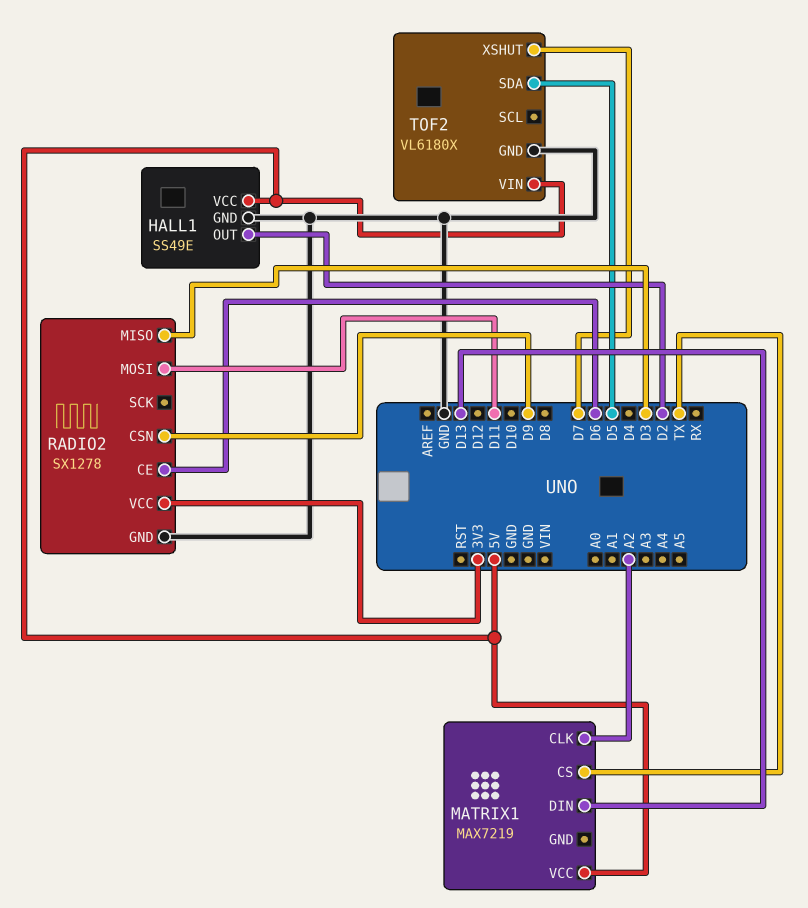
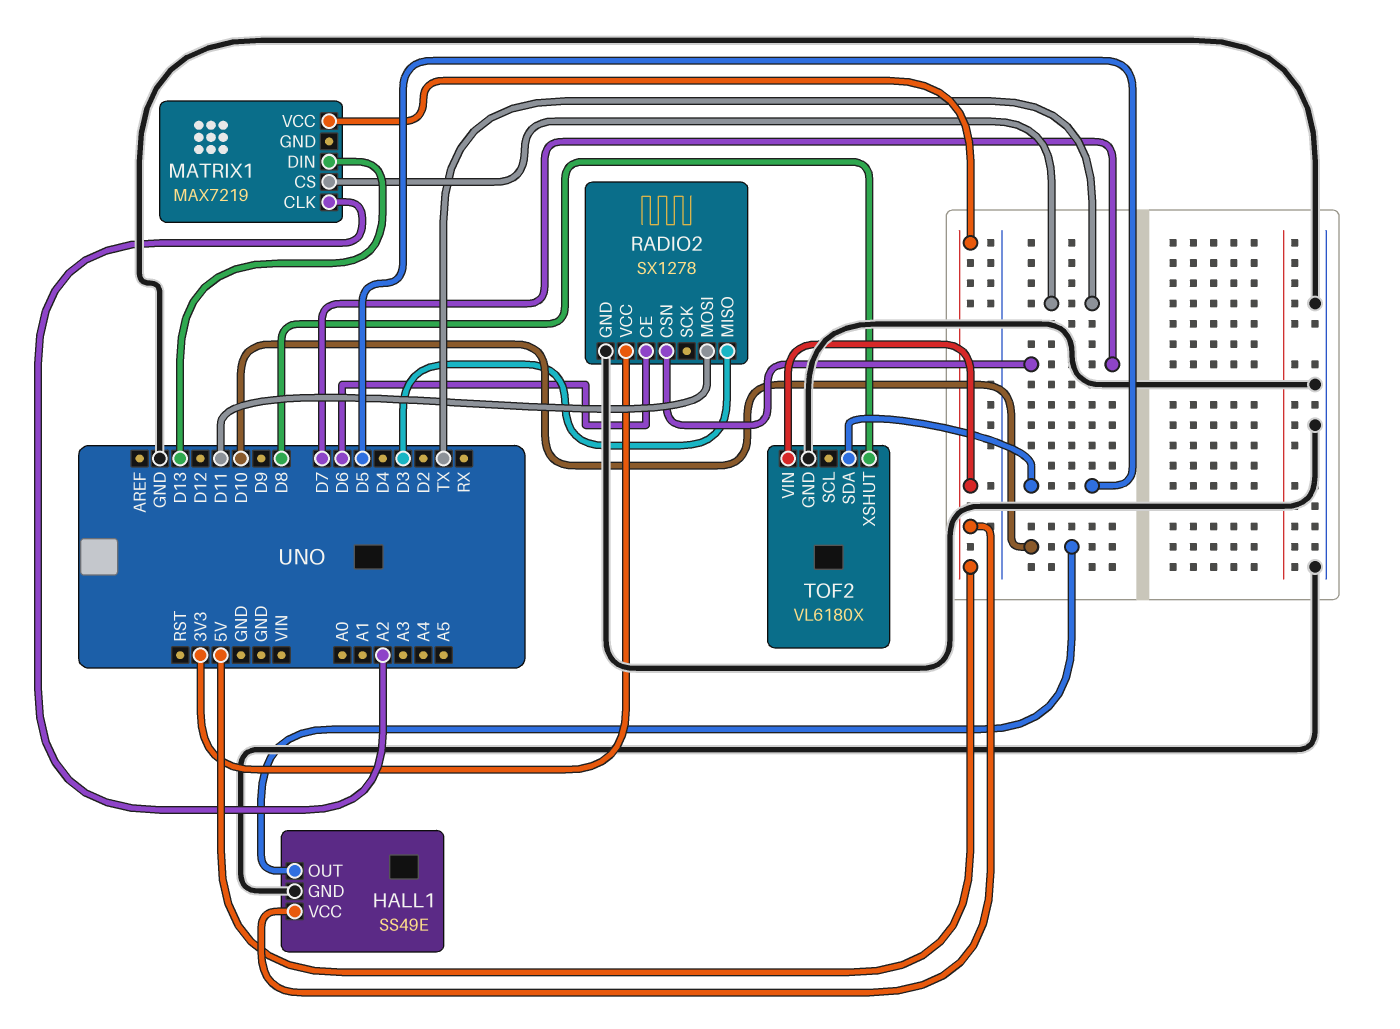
HALL1 pin OUT: D2 -> D10
RADIO2 pin CSN: D9 -> D7
TOF2 pin XSHUT: D7 -> D8

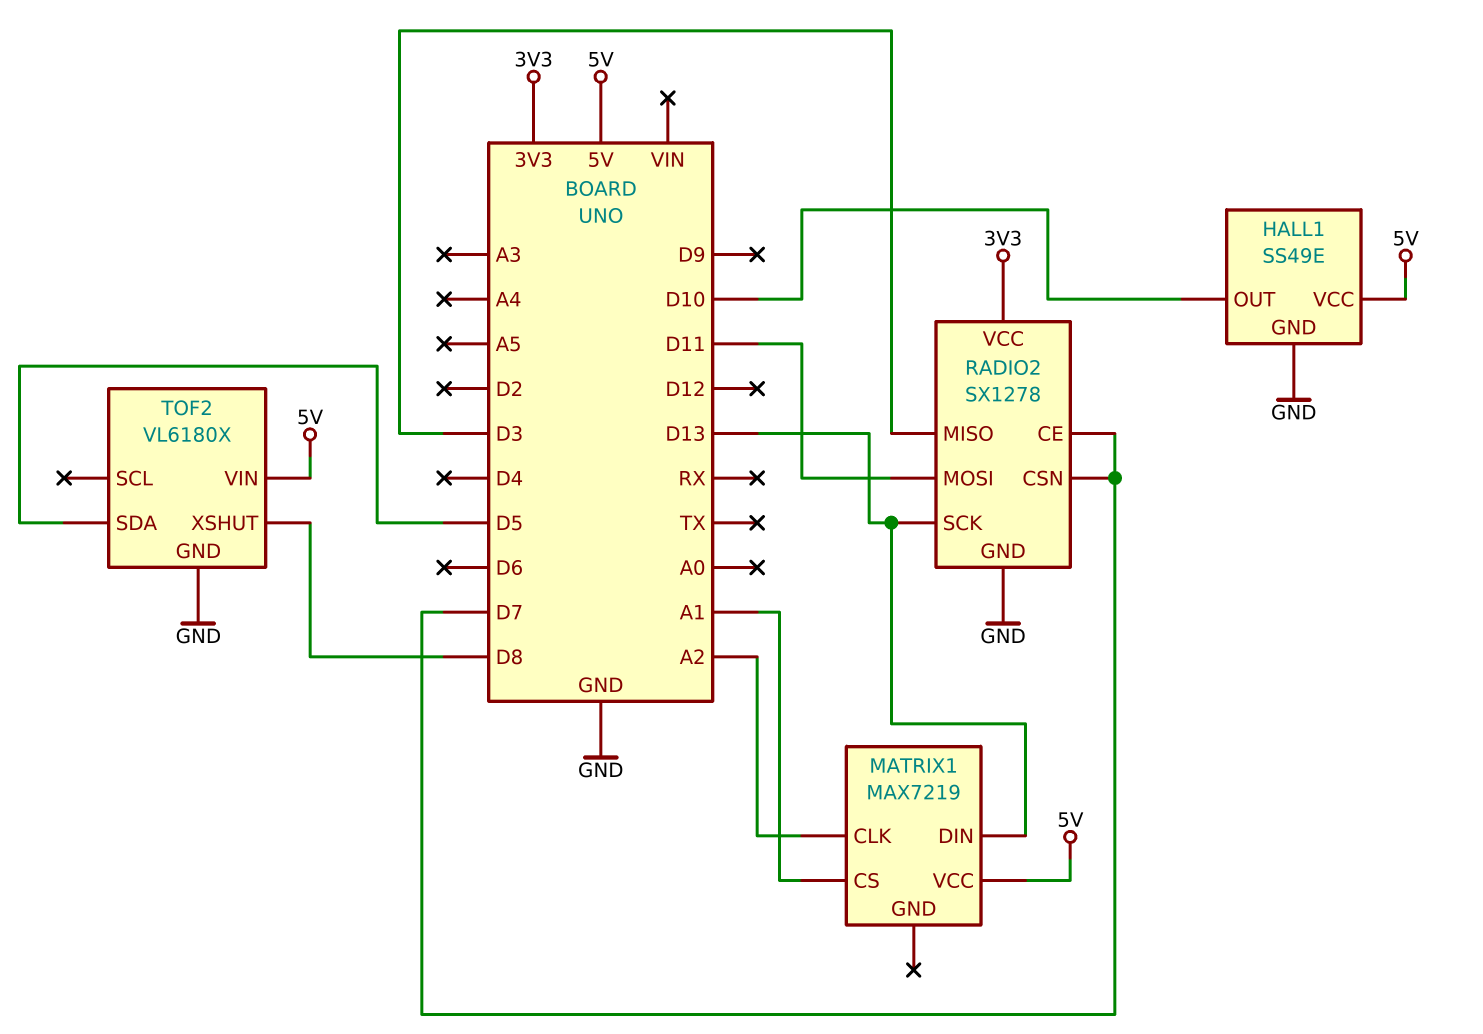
MATRIX1 pin CS: TX -> A1
RADIO2 pin CE: D6 -> D7
RADIO2 pin SCK: none -> D13

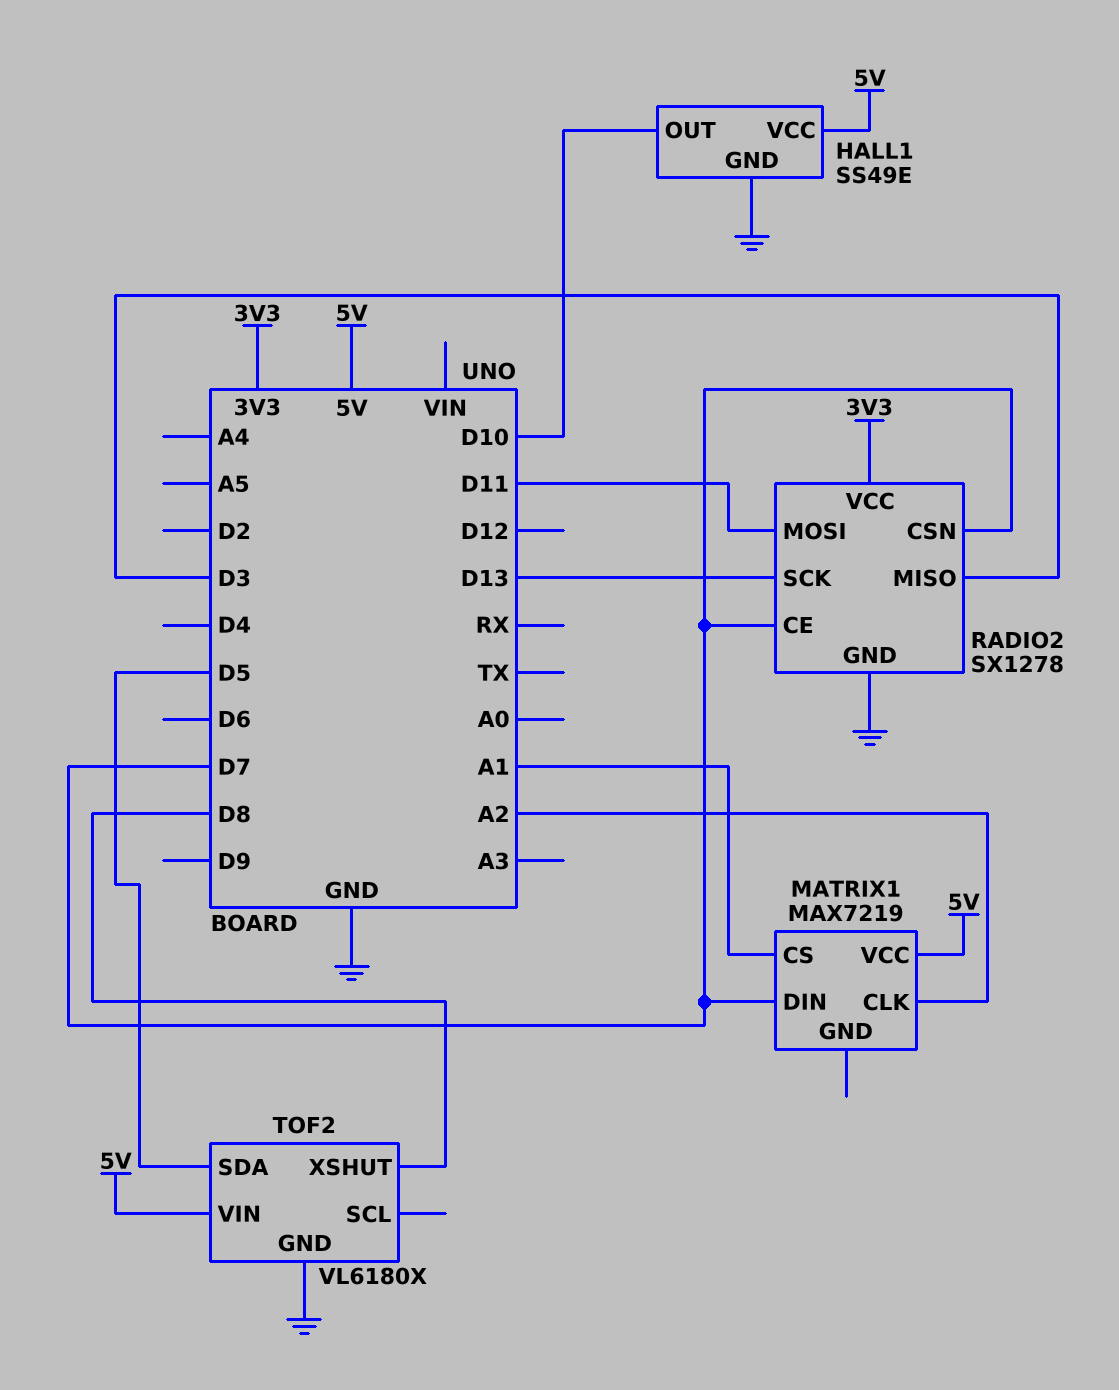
MATRIX1 pin DIN: D13 -> D7

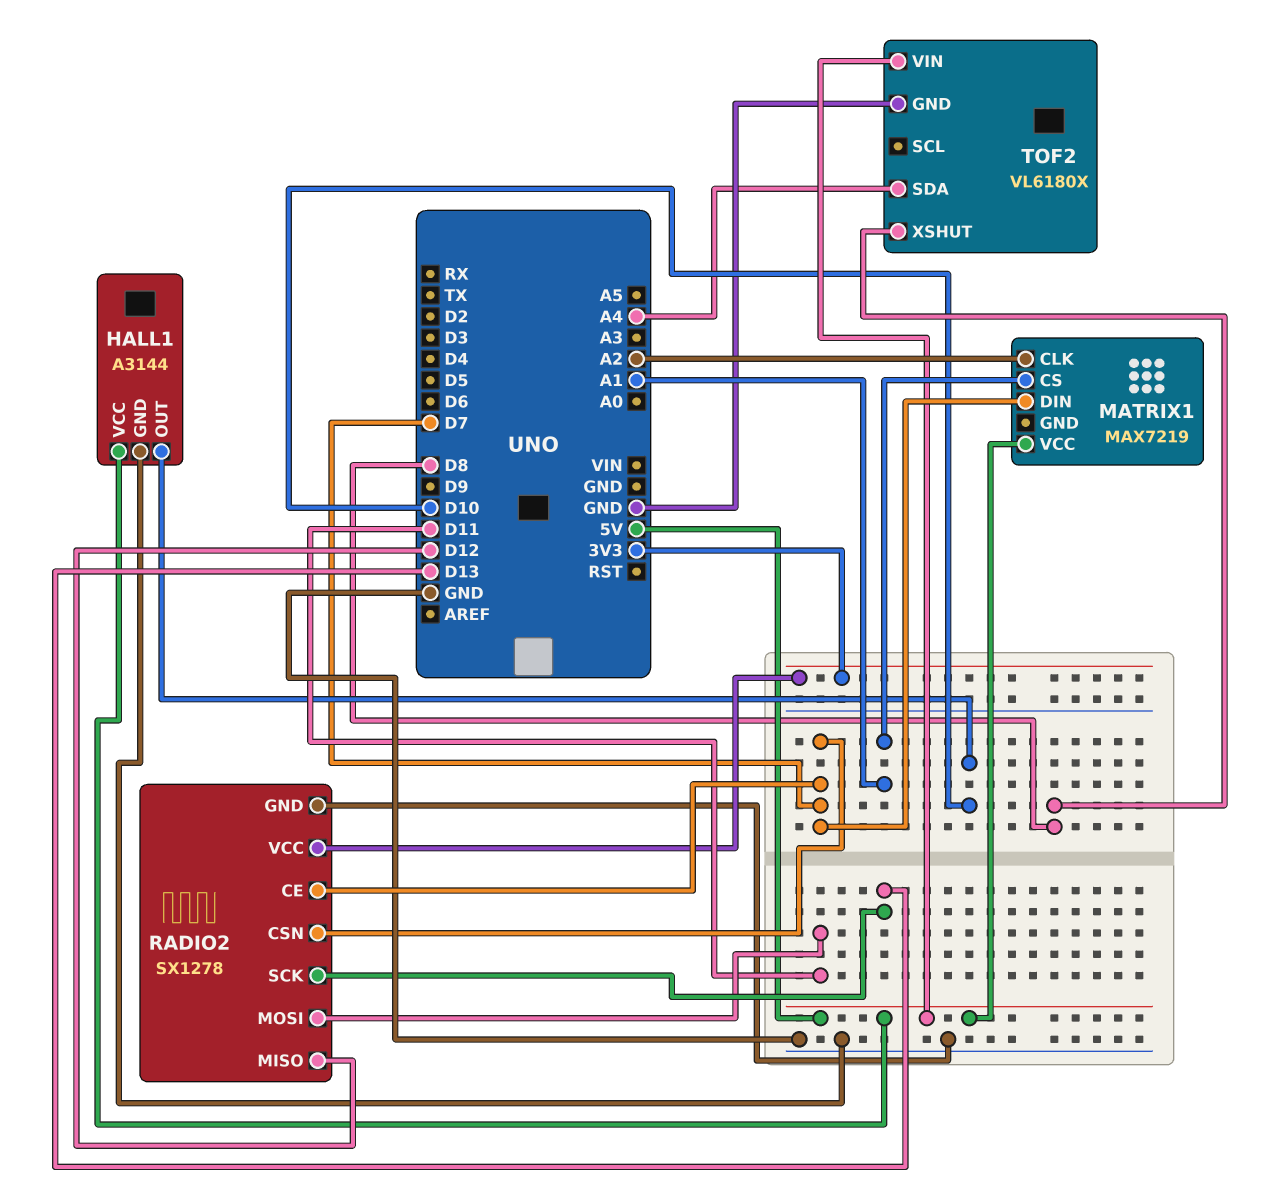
HALL1: SS49E -> A3144
RADIO2 pin MISO: D3 -> D12
TOF2 pin SDA: D5 -> A4

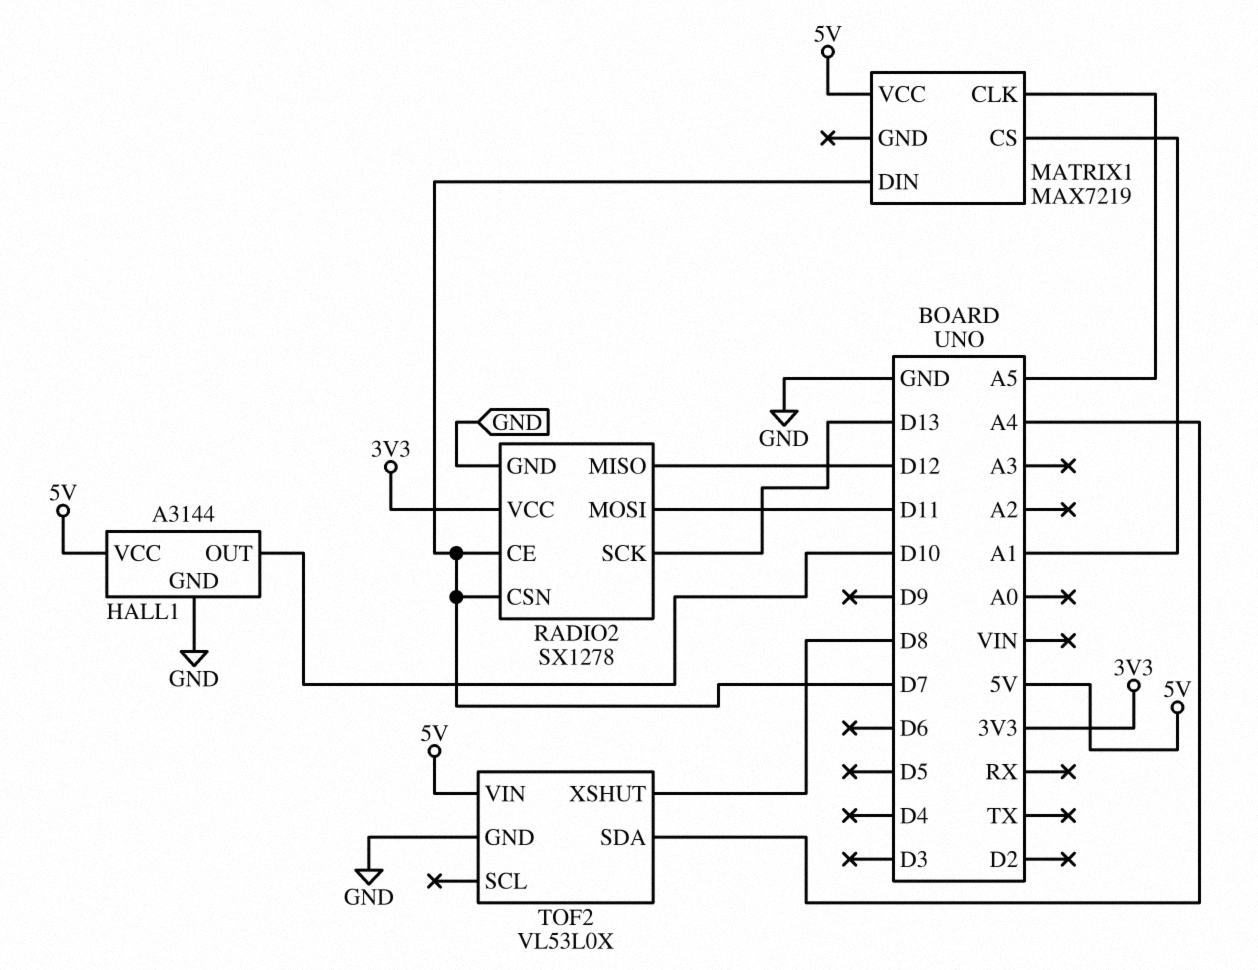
MATRIX1 pin CLK: A2 -> A5
TOF2: VL6180X -> VL53L0X

